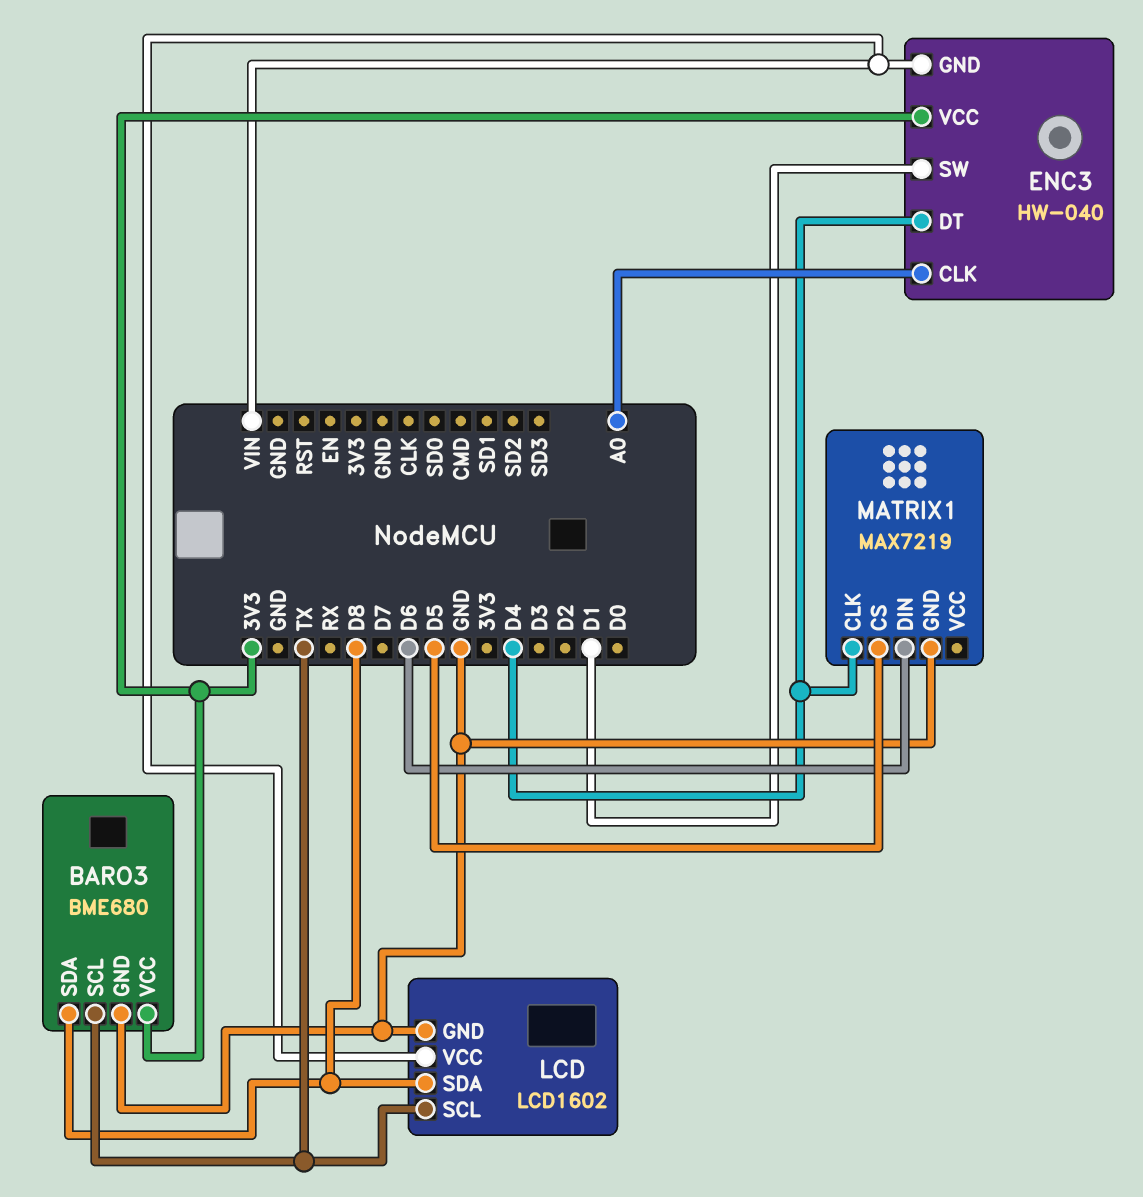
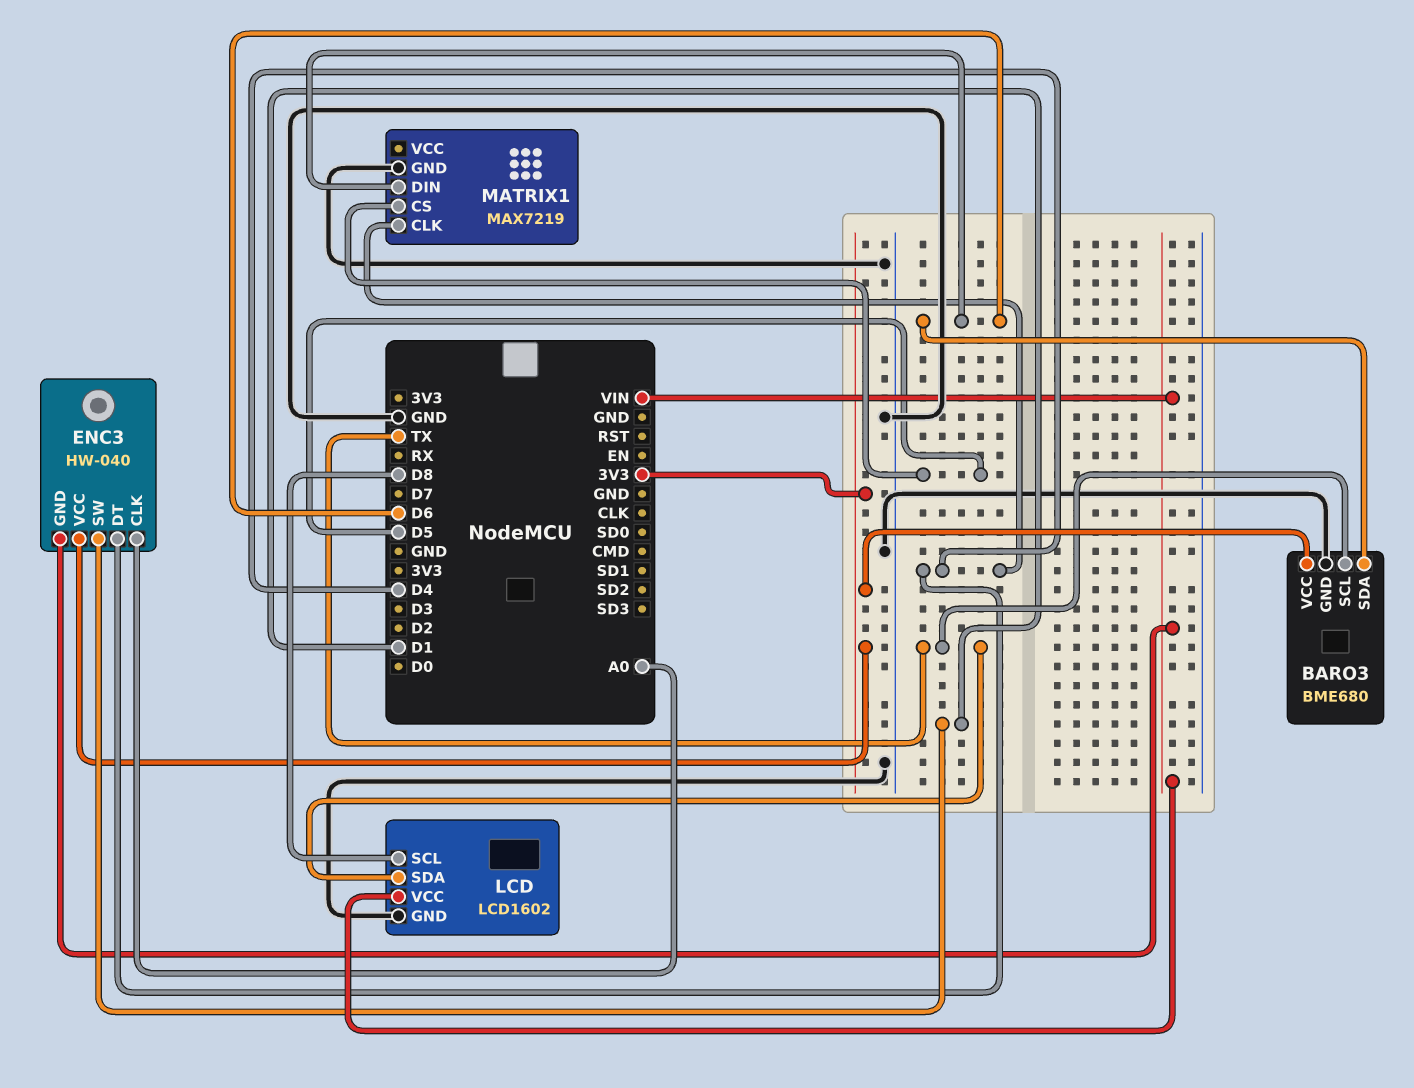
BARO3 pin SDA: D8 -> D6
LCD pin SCL: TX -> D8
LCD pin SDA: D8 -> TX

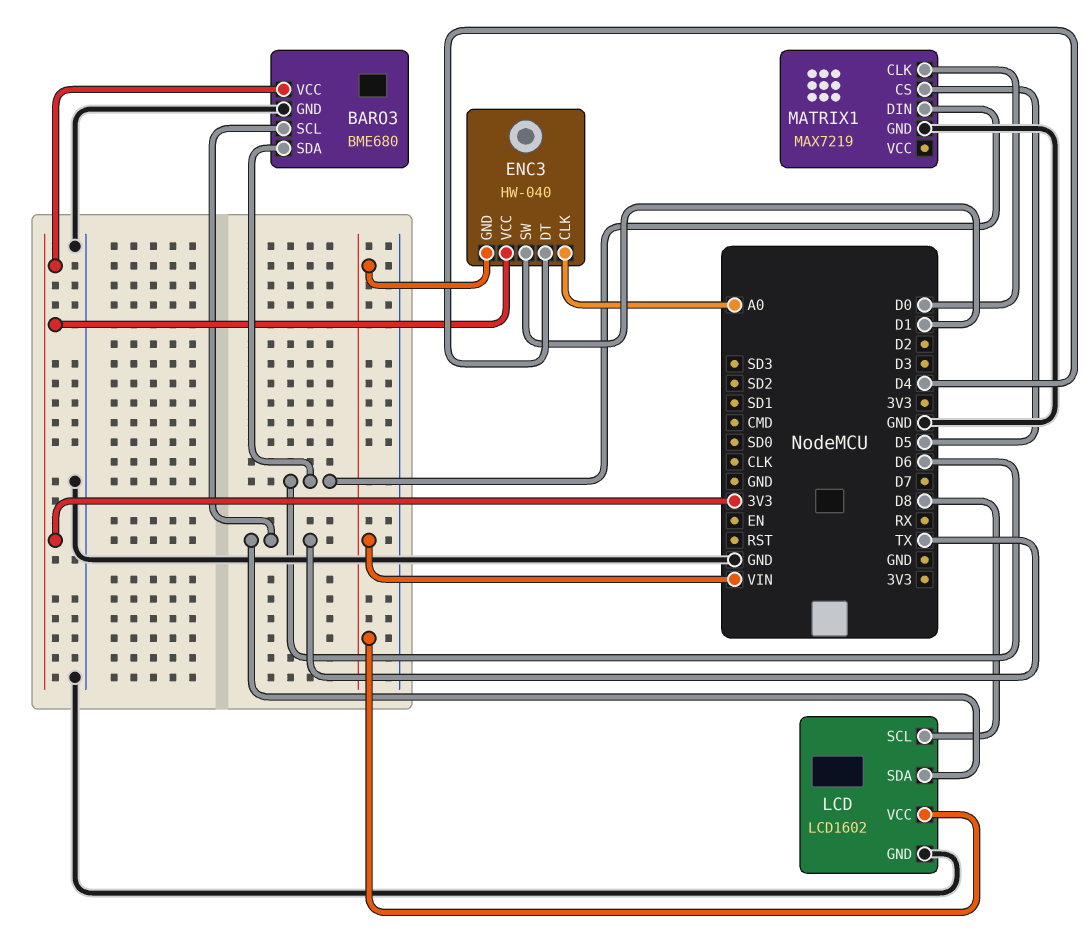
MATRIX1 pin CLK: D4 -> D0

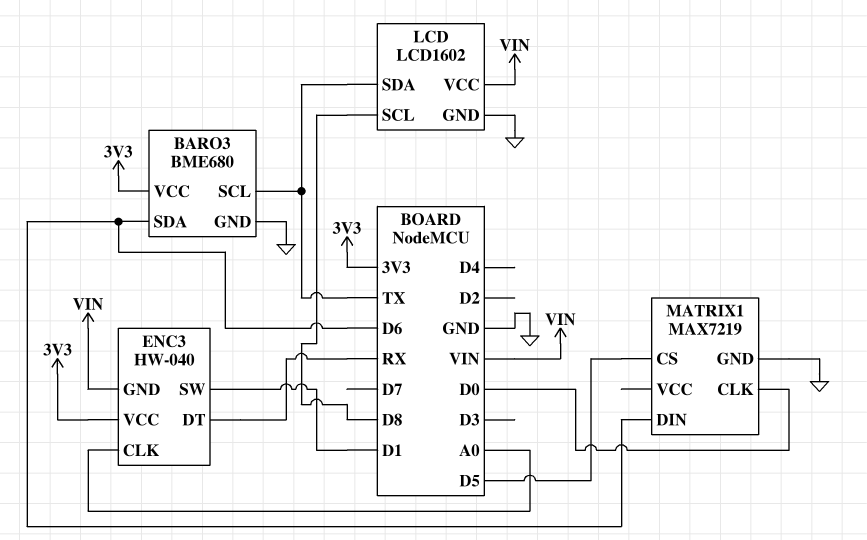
ENC3 pin DT: D4 -> RX

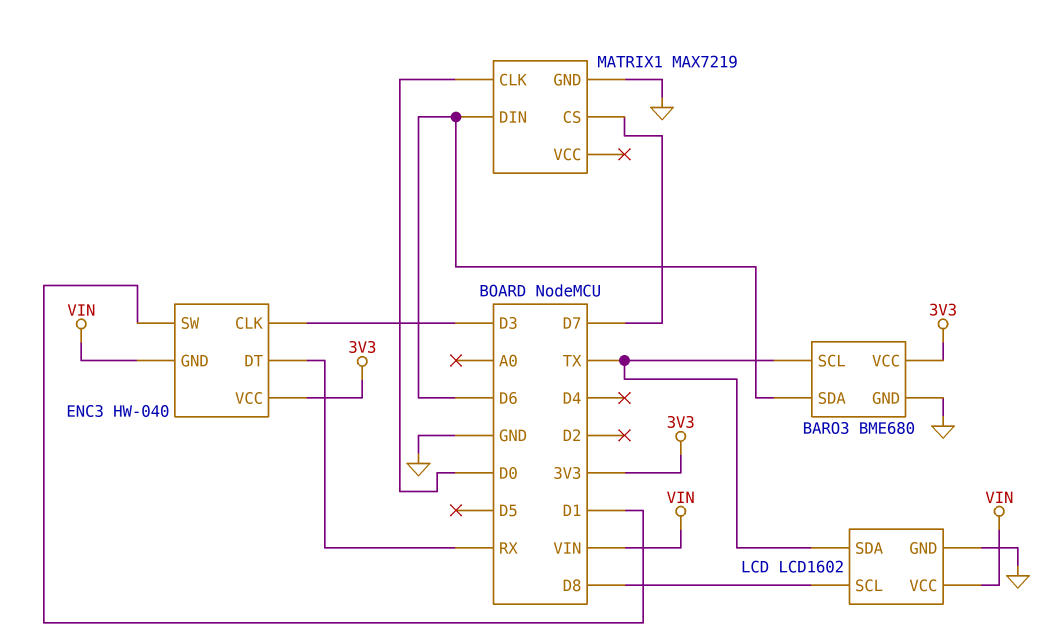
ENC3 pin CLK: A0 -> D3
MATRIX1 pin CS: D5 -> D7

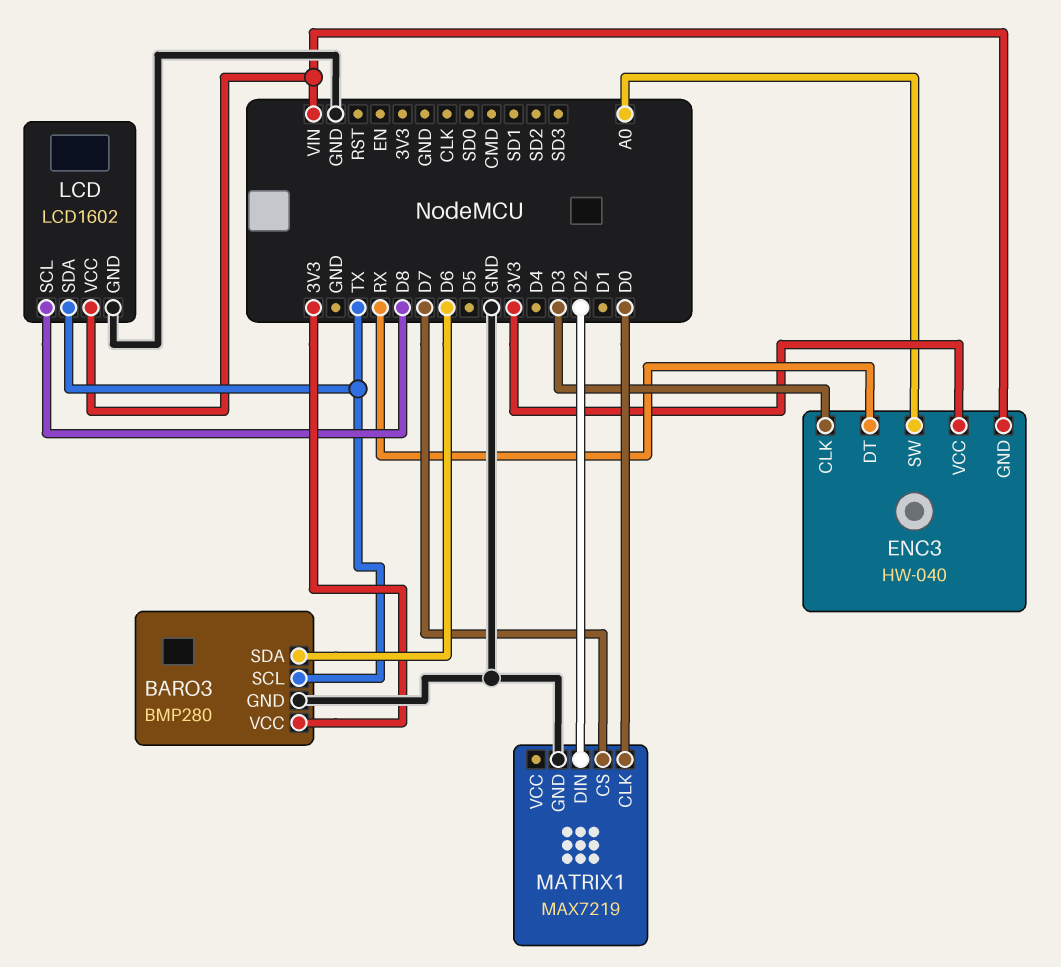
BARO3: BME680 -> BMP280
ENC3 pin SW: D1 -> A0
MATRIX1 pin DIN: D6 -> D2

